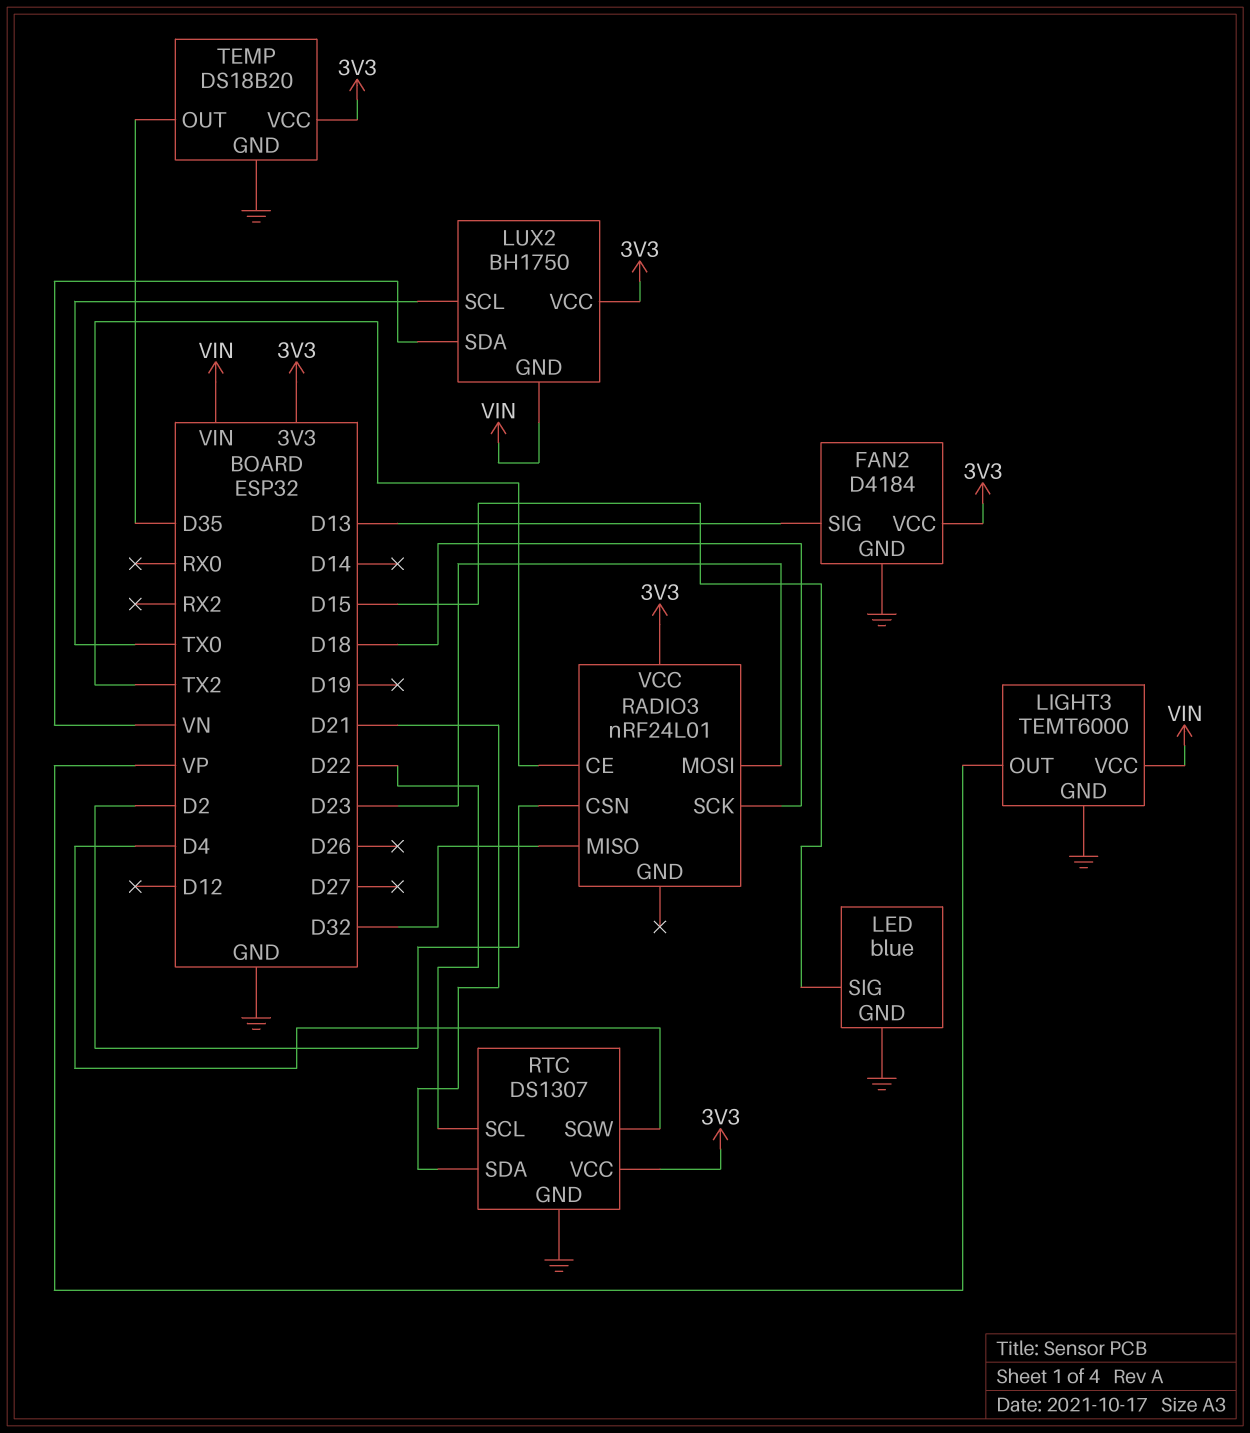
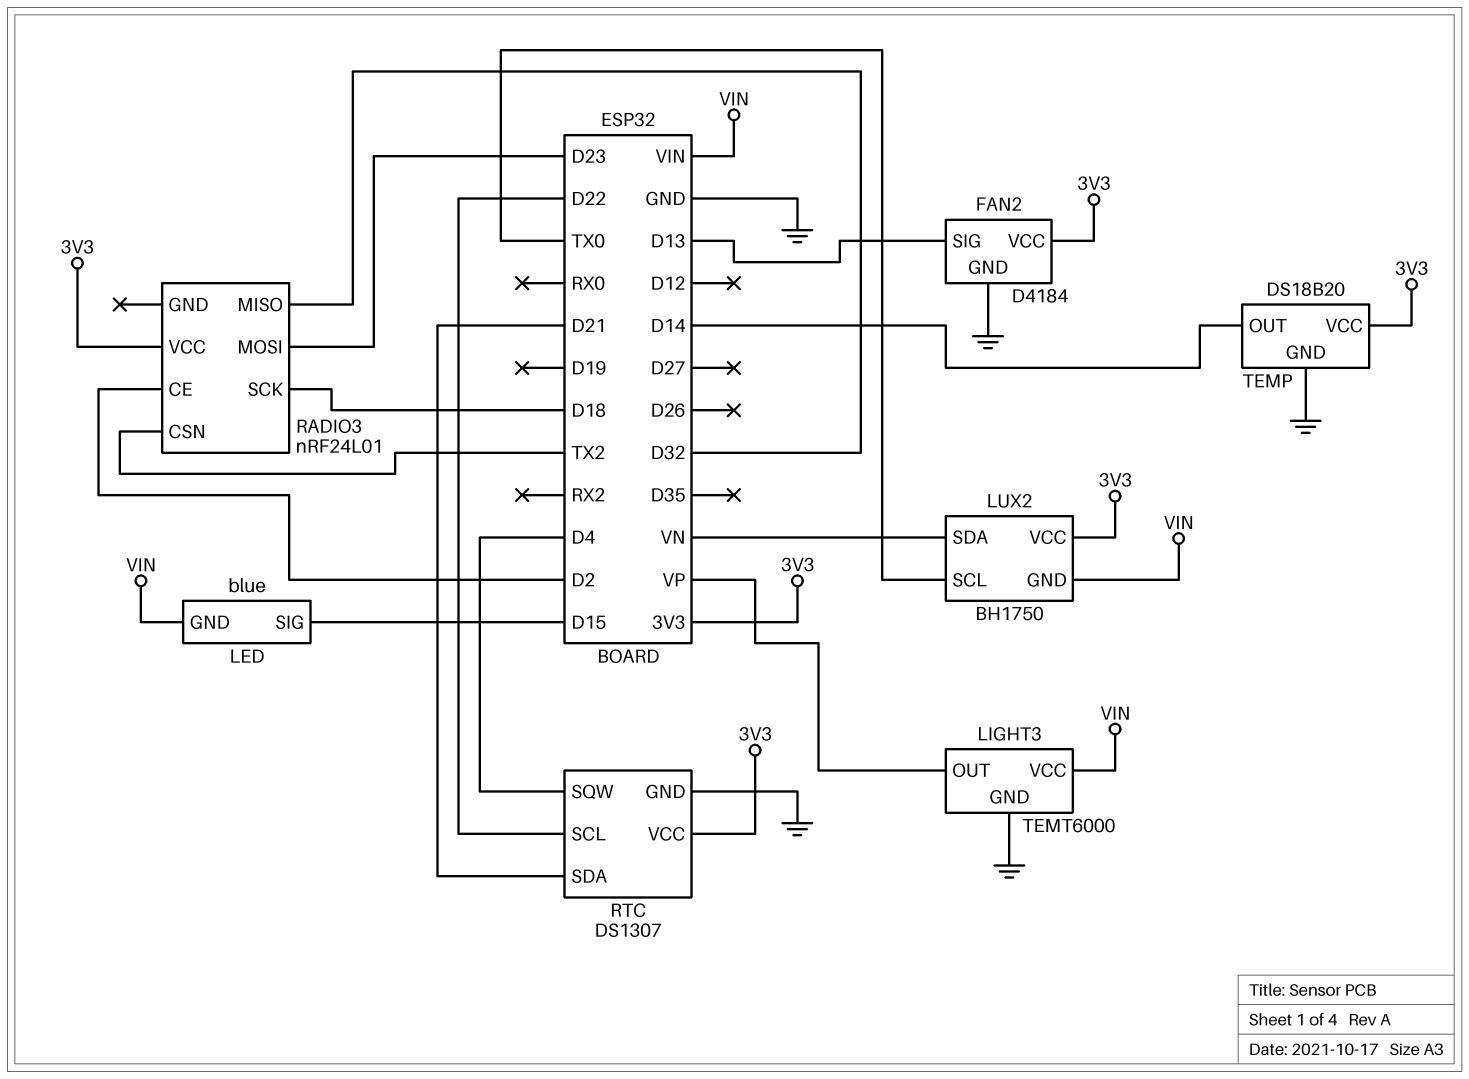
LED pin GND: GND -> VIN
RADIO3 pin CE: TX2 -> D2
RADIO3 pin CSN: D2 -> TX2
TEMP pin OUT: D35 -> D14

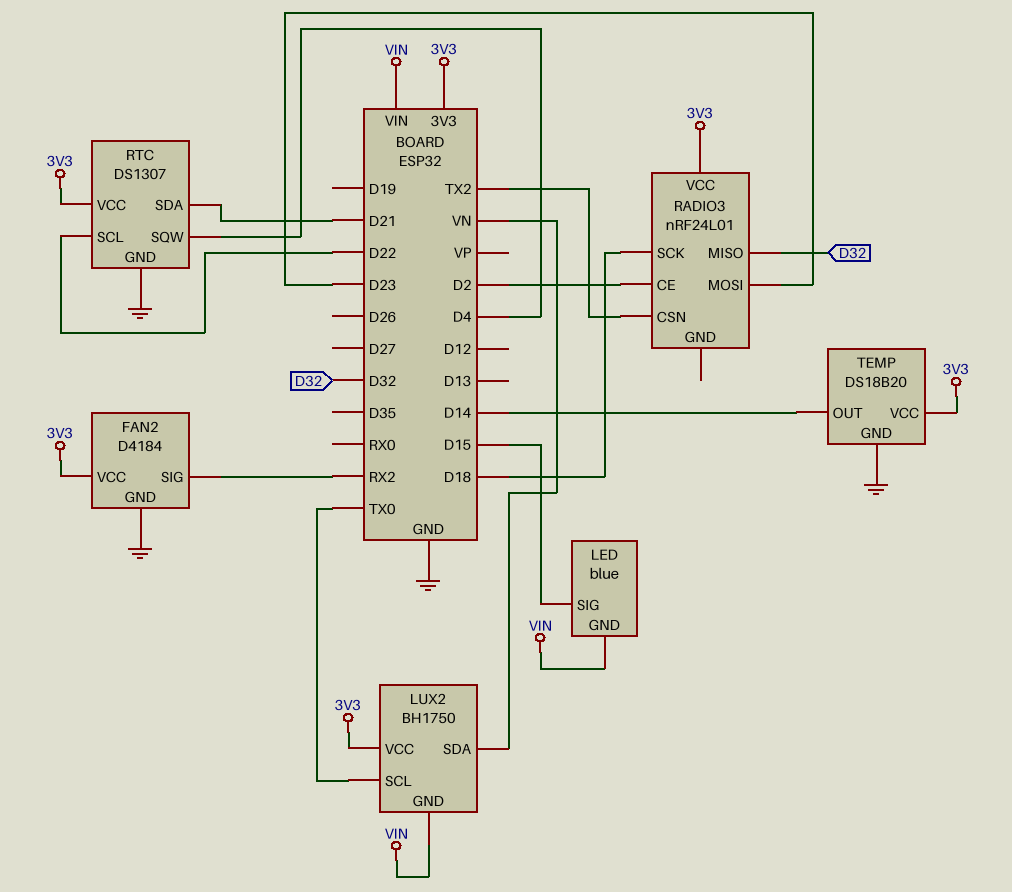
FAN2 pin SIG: D13 -> RX2
LIGHT3: TEMT6000 -> none
LIGHT3 pin GND: GND -> none
LIGHT3 pin OUT: VP -> none
LIGHT3 pin VCC: VIN -> none

